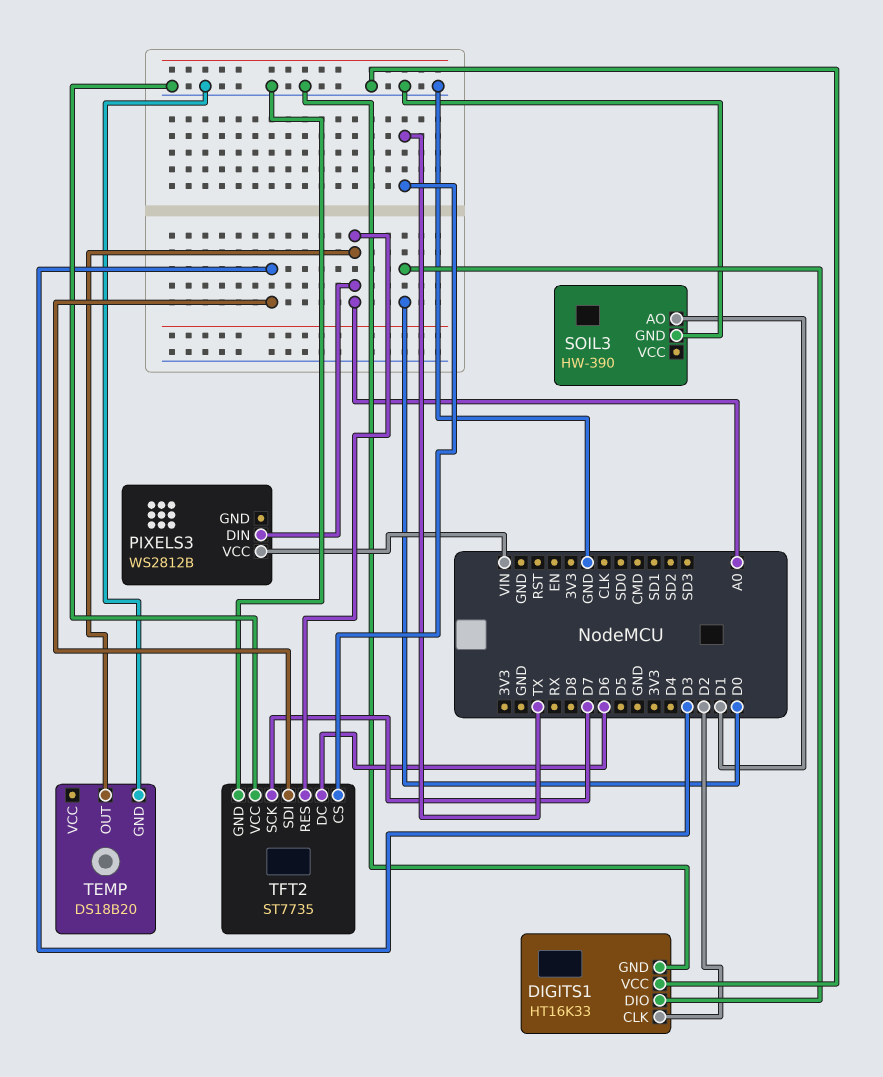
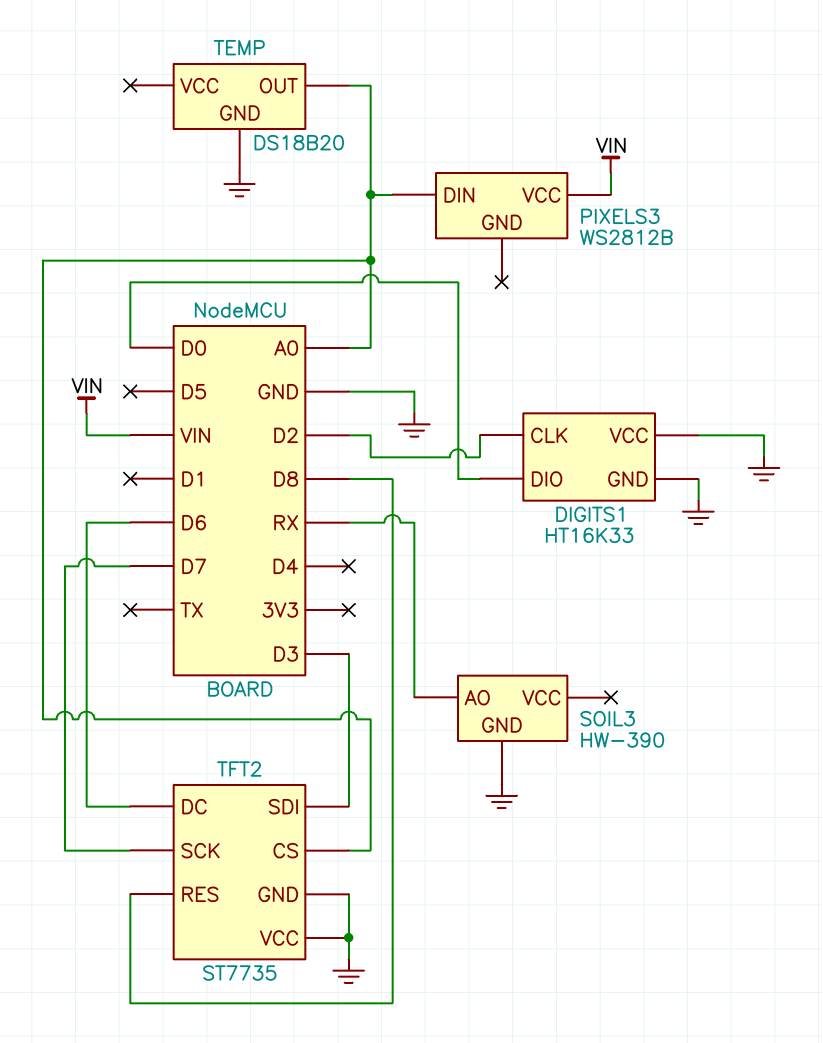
SOIL3 pin AO: D1 -> RX
TFT2 pin CS: TX -> A0
TFT2 pin RES: A0 -> D8

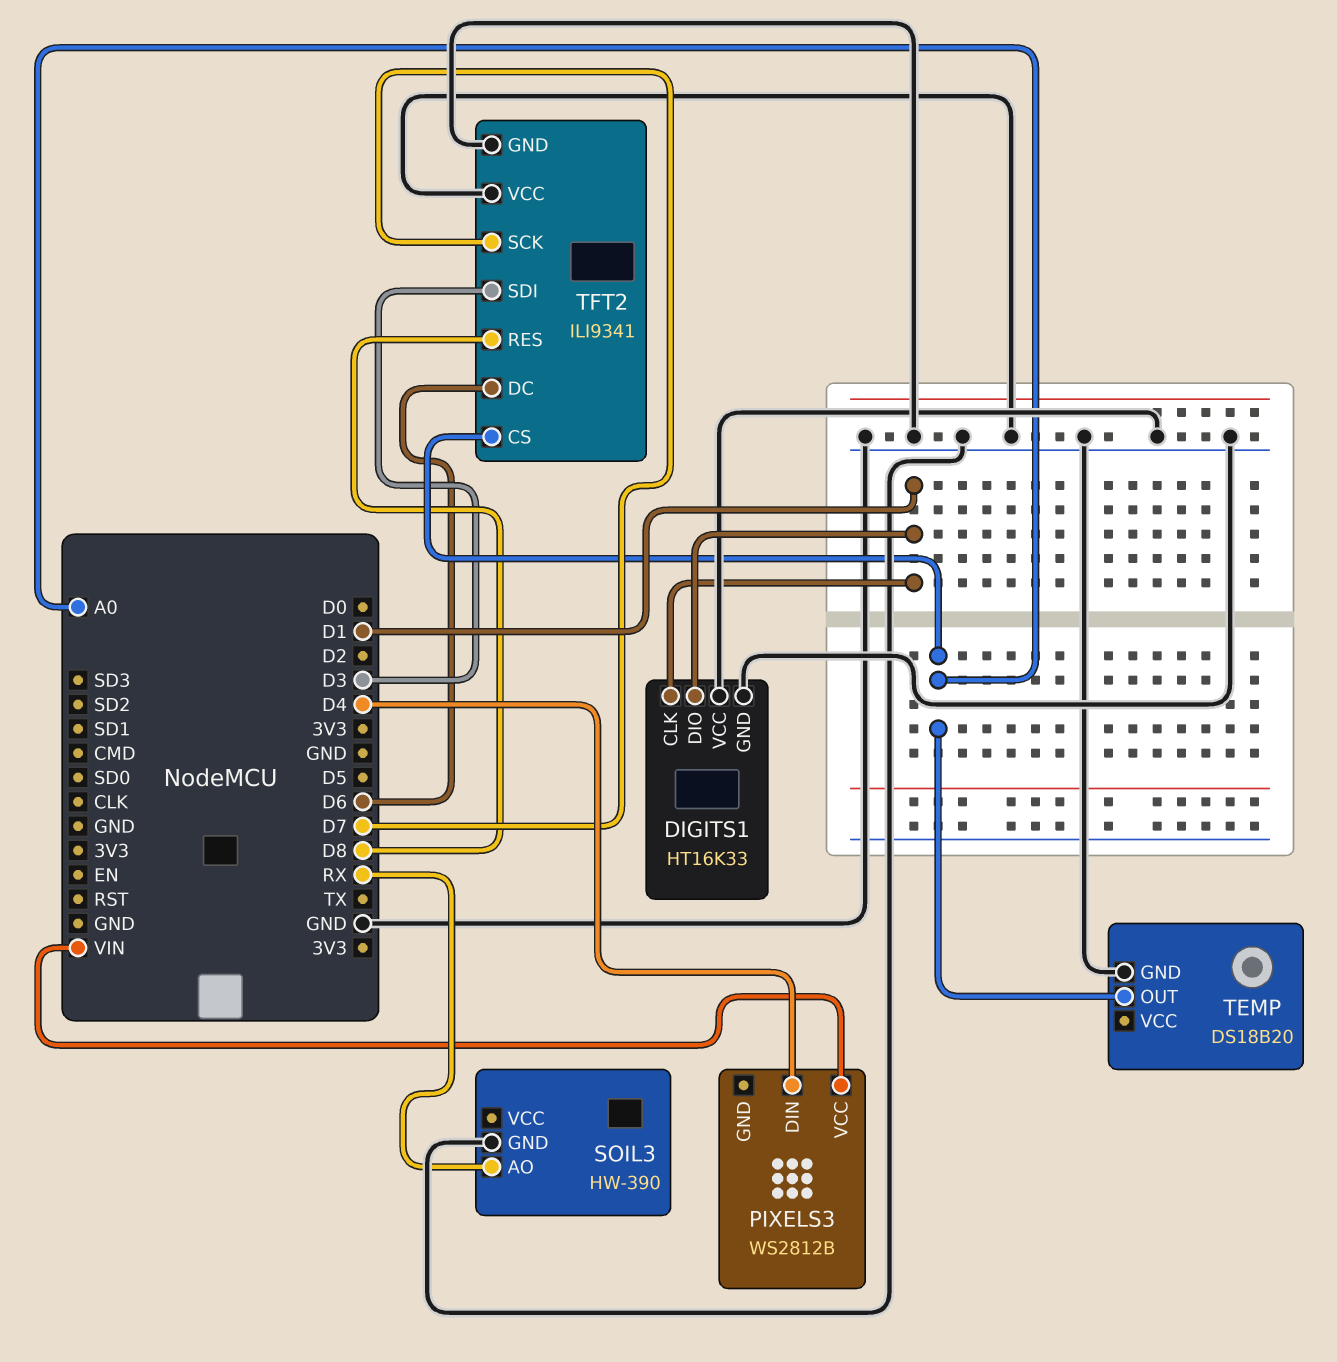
DIGITS1 pin CLK: D2 -> D1
DIGITS1 pin DIO: D0 -> D1
PIXELS3 pin DIN: A0 -> D4
TFT2: ST7735 -> ILI9341

